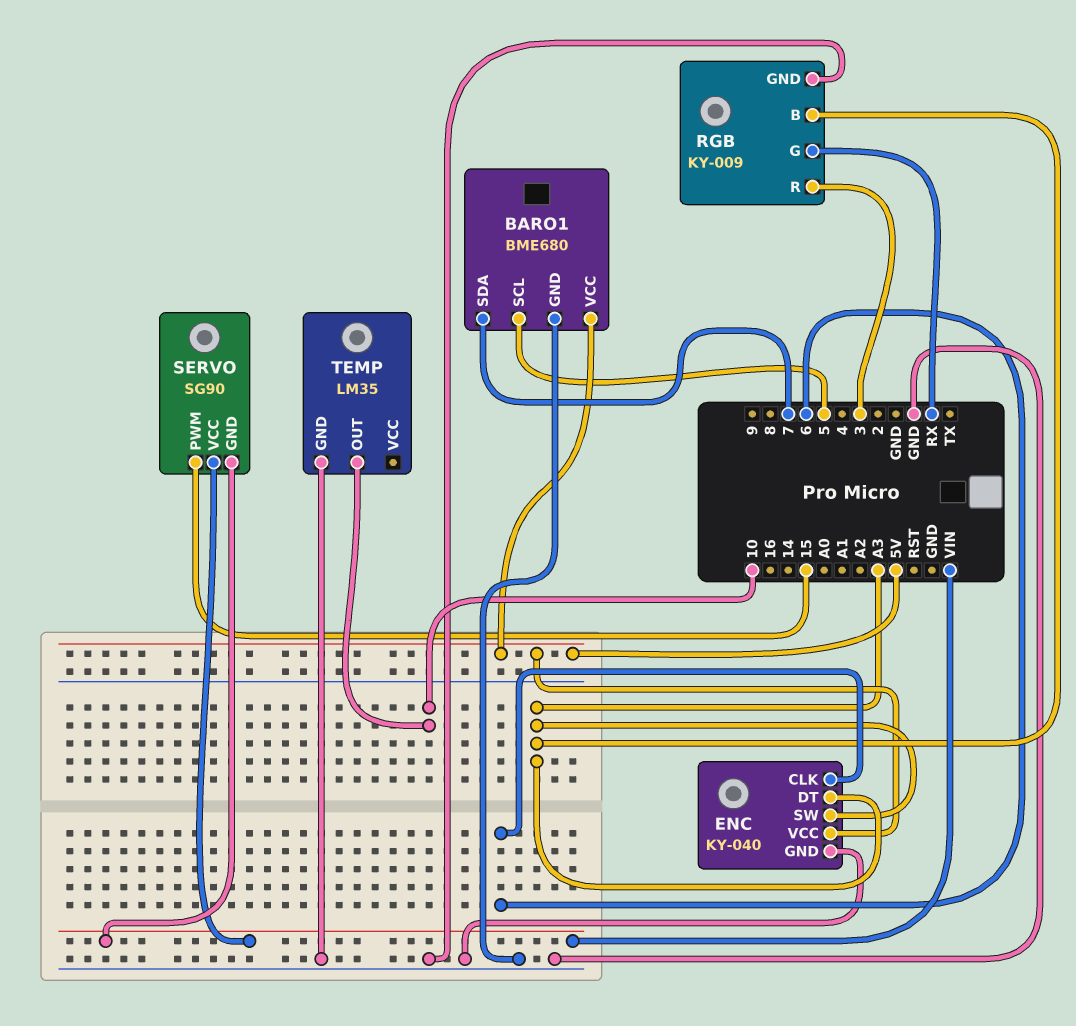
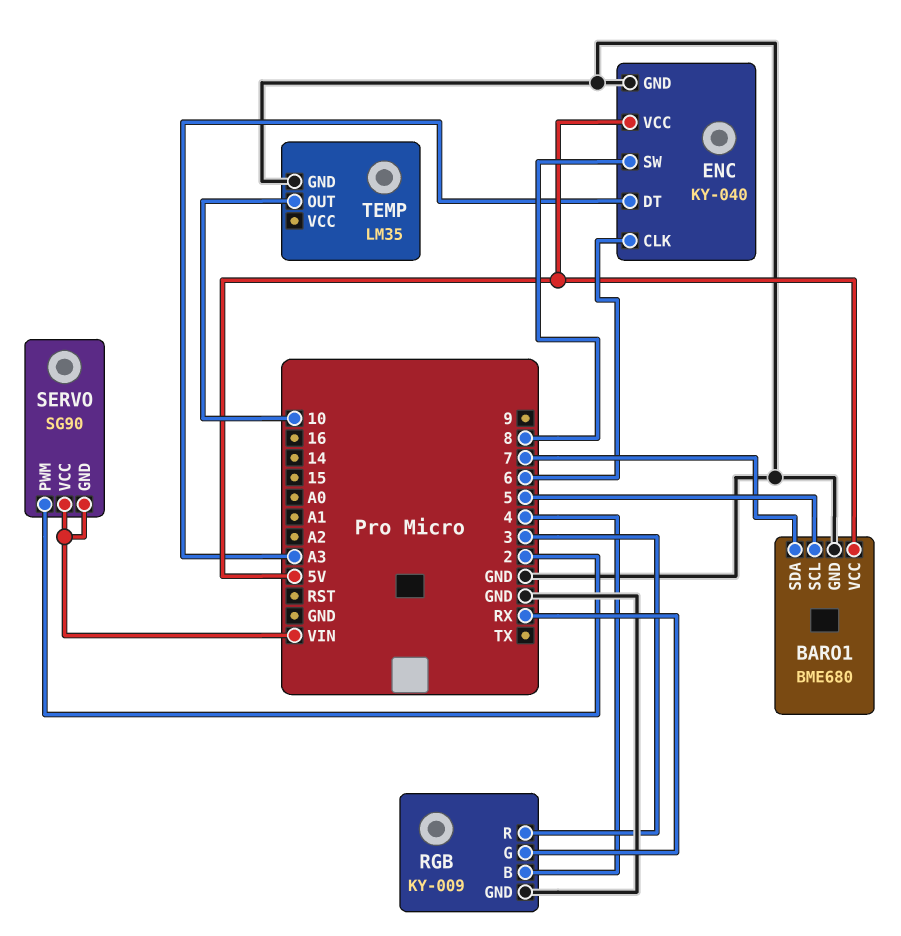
ENC pin SW: A3 -> 8
RGB pin B: A3 -> 4
SERVO pin PWM: 15 -> 2

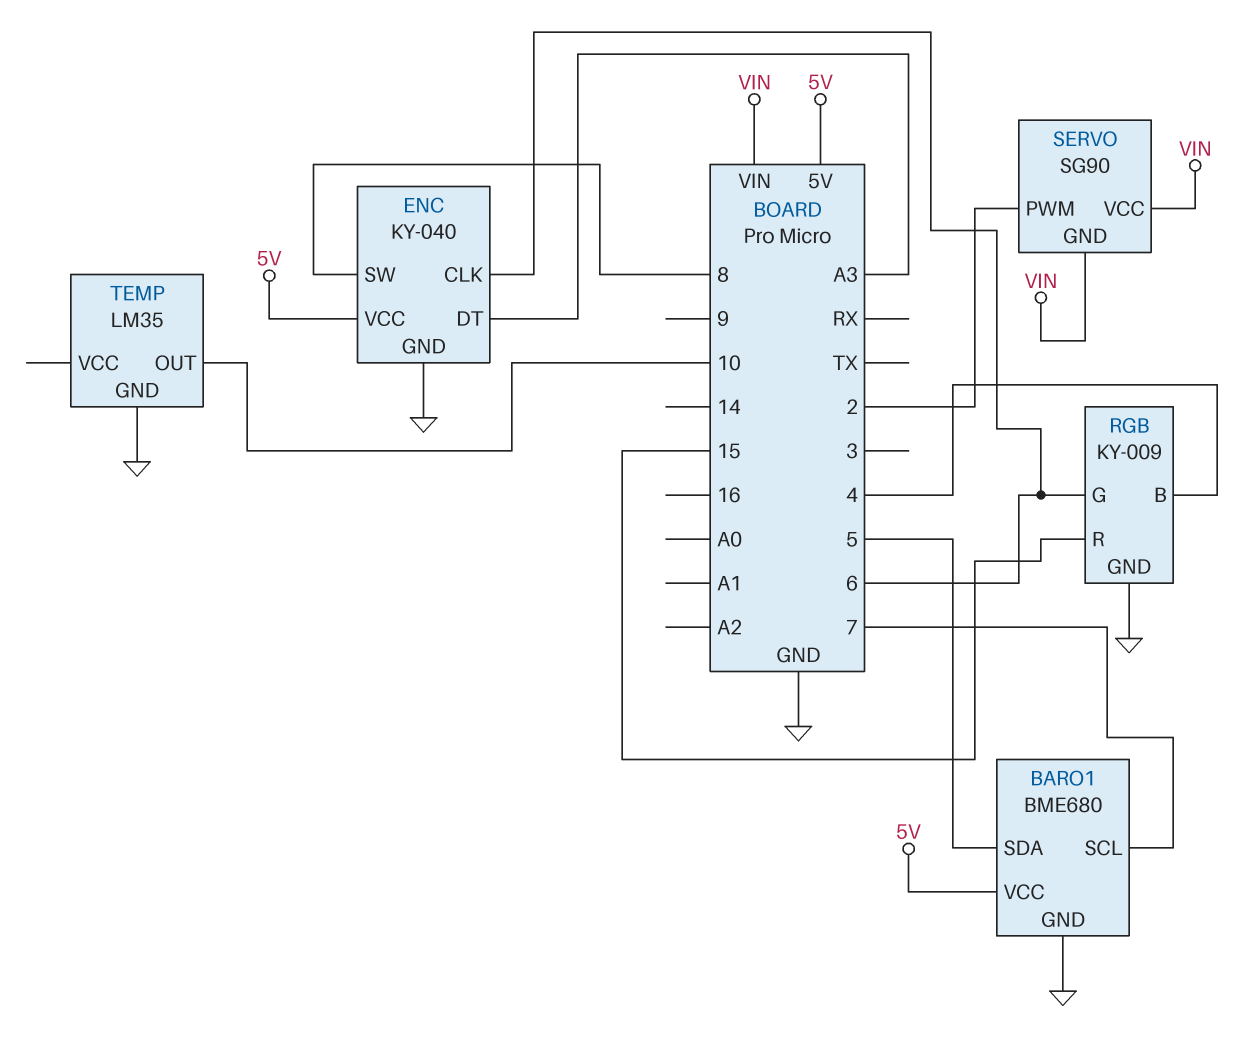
BARO1 pin SCL: 5 -> 7
BARO1 pin SDA: 7 -> 5
RGB pin G: RX -> 6
RGB pin R: 3 -> 15

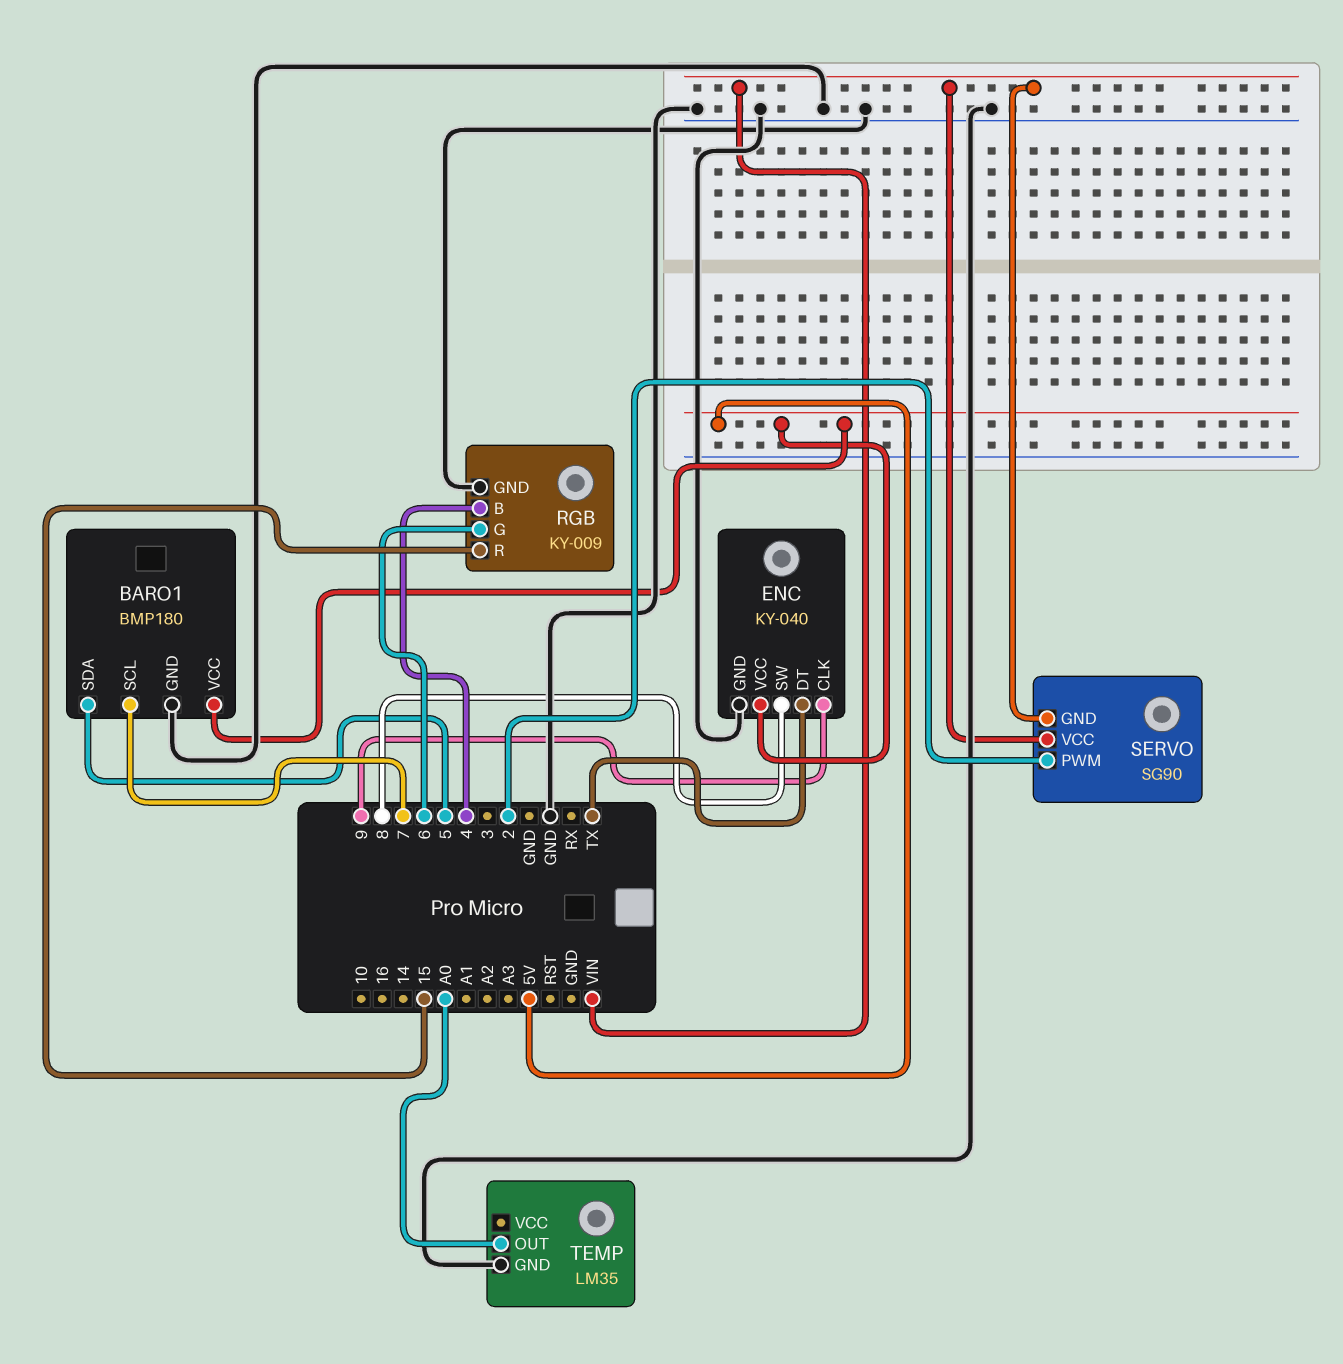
BARO1: BME680 -> BMP180
ENC pin CLK: 6 -> 9
ENC pin DT: A3 -> TX
TEMP pin OUT: 10 -> A0

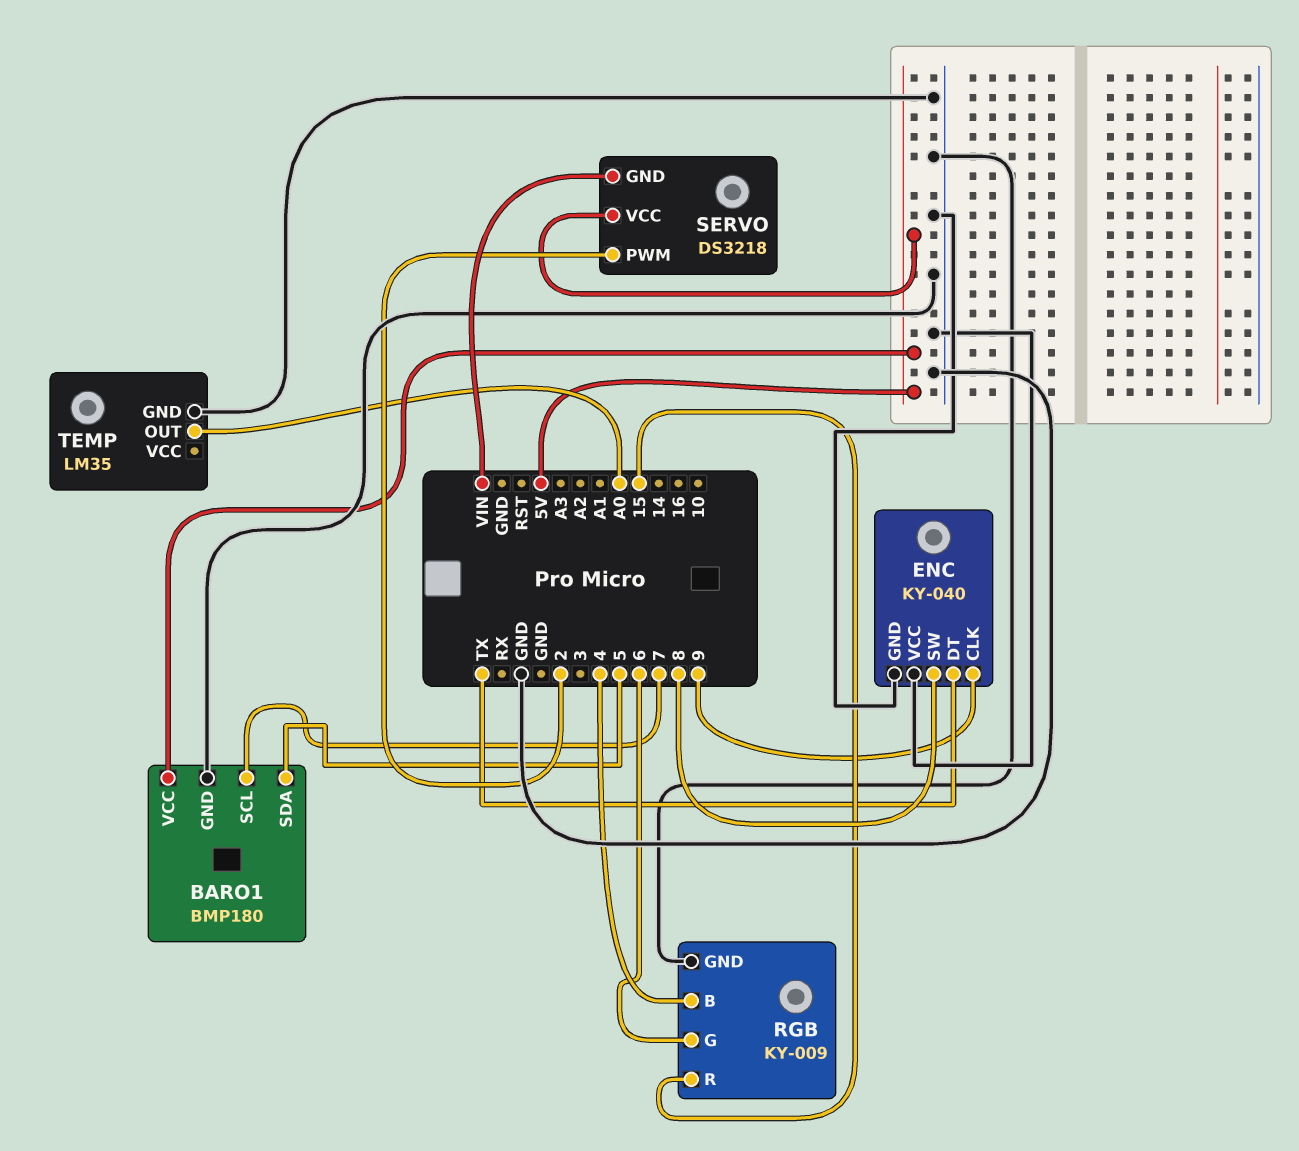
ENC pin VCC: 5V -> GND
SERVO: SG90 -> DS3218
SERVO pin VCC: VIN -> 5V

